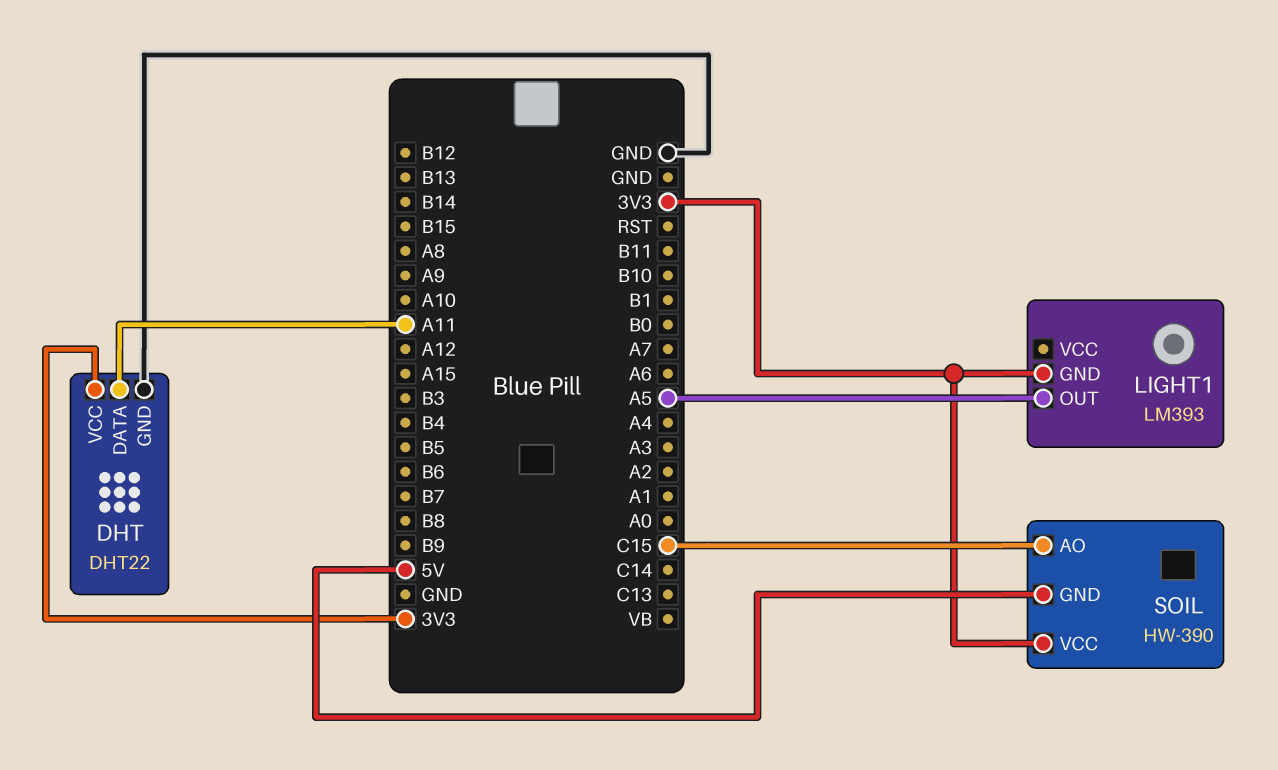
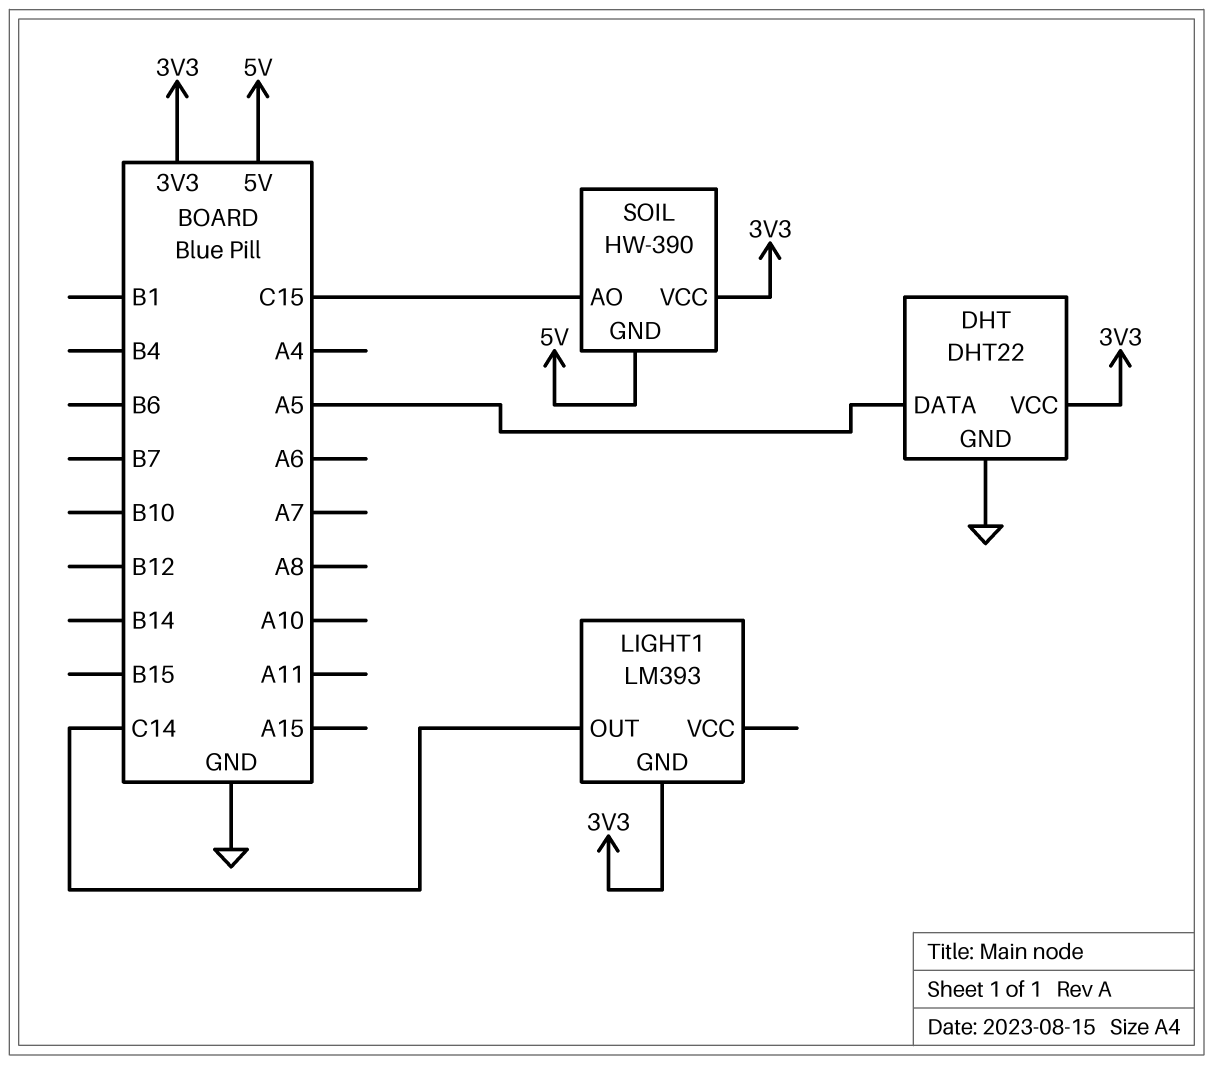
DHT pin DATA: A11 -> A5
LIGHT1 pin OUT: A5 -> C14

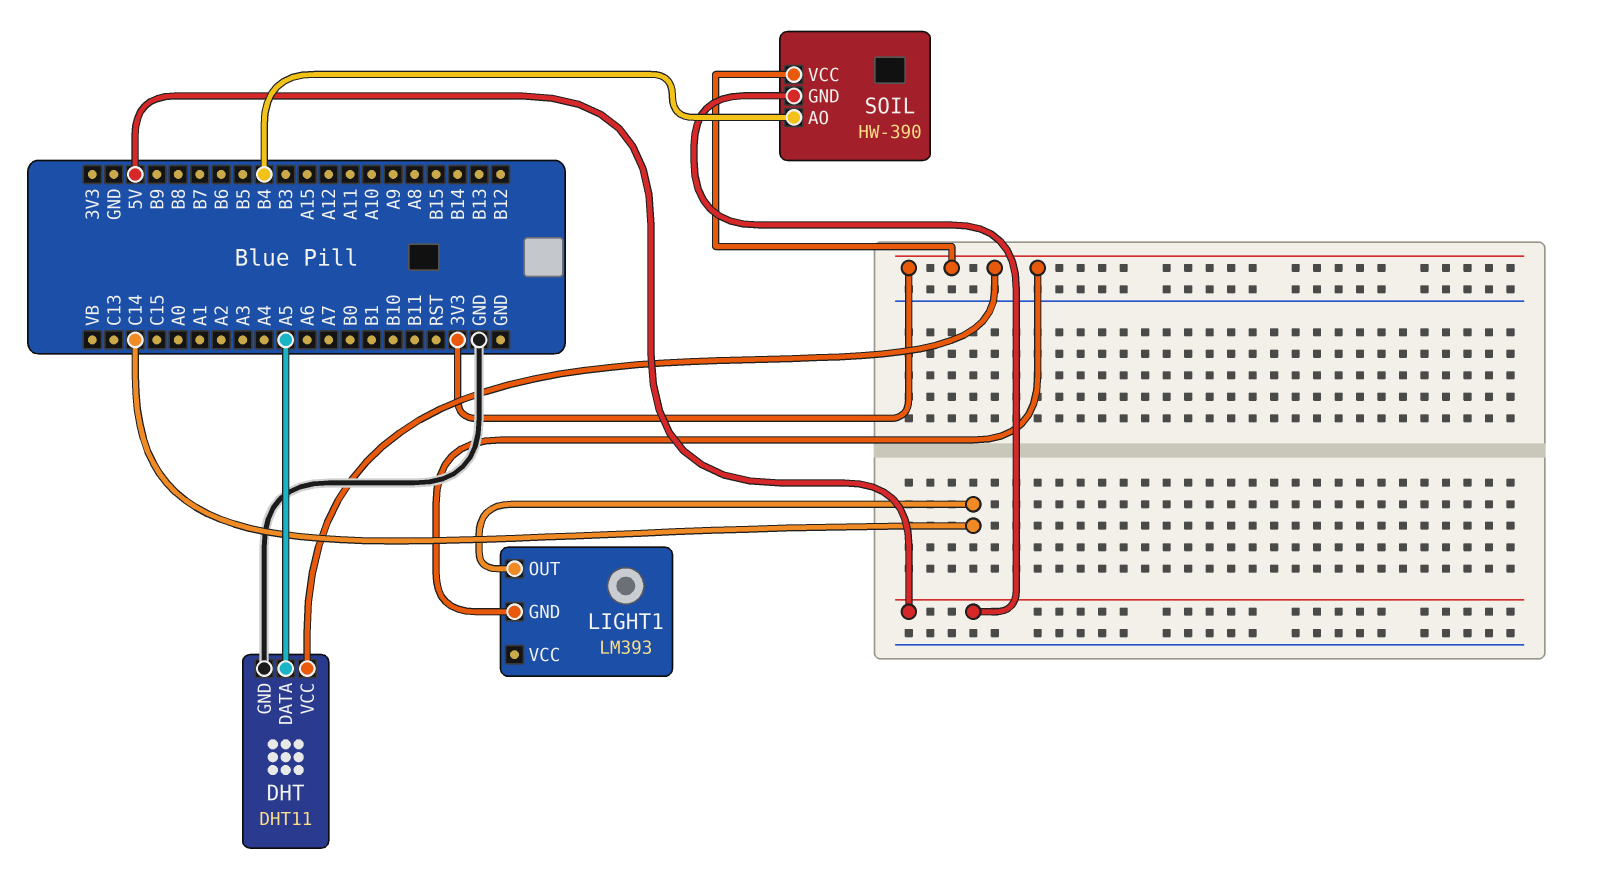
DHT: DHT22 -> DHT11
SOIL pin AO: C15 -> B4

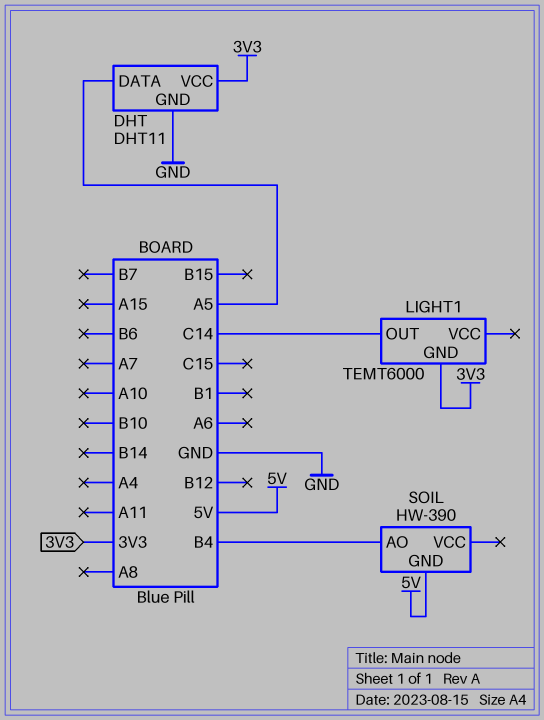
LIGHT1: LM393 -> TEMT6000
SOIL pin VCC: 3V3 -> none

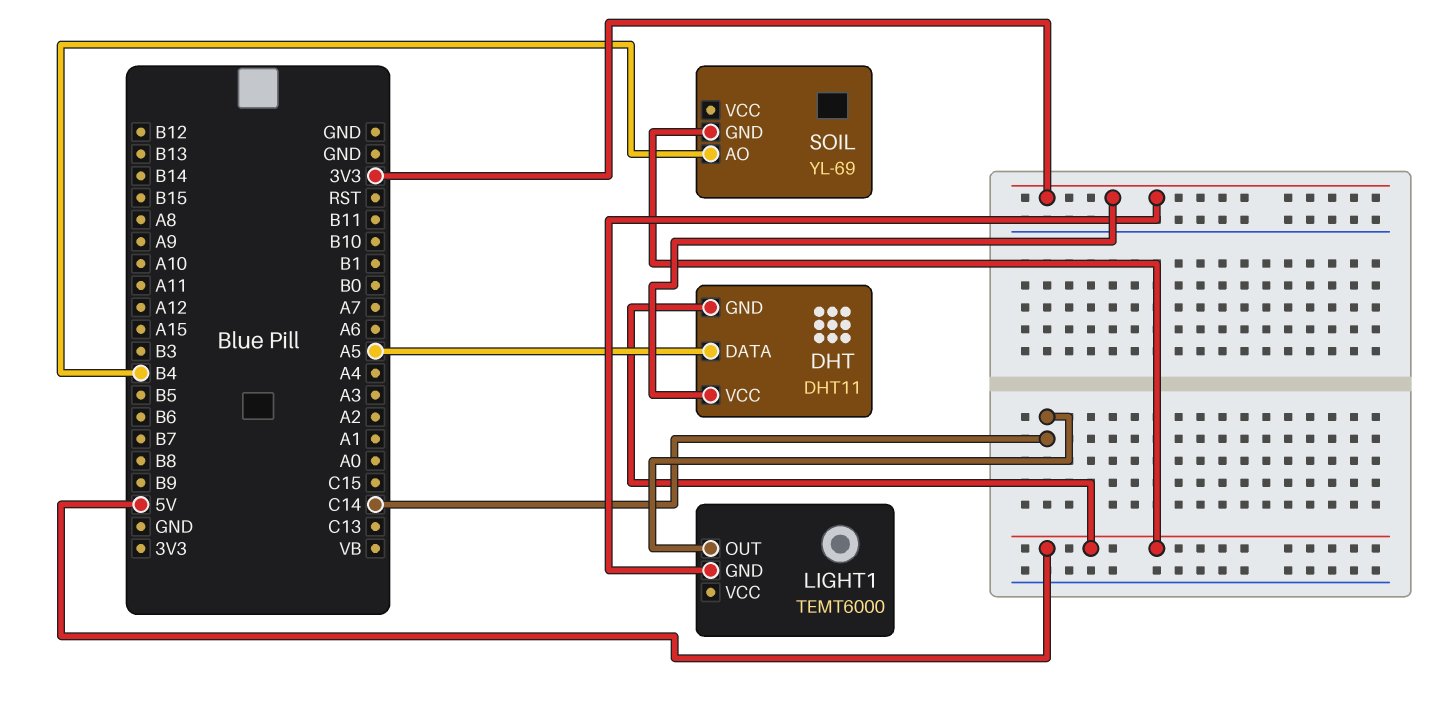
DHT pin GND: GND -> 5V
SOIL: HW-390 -> YL-69

